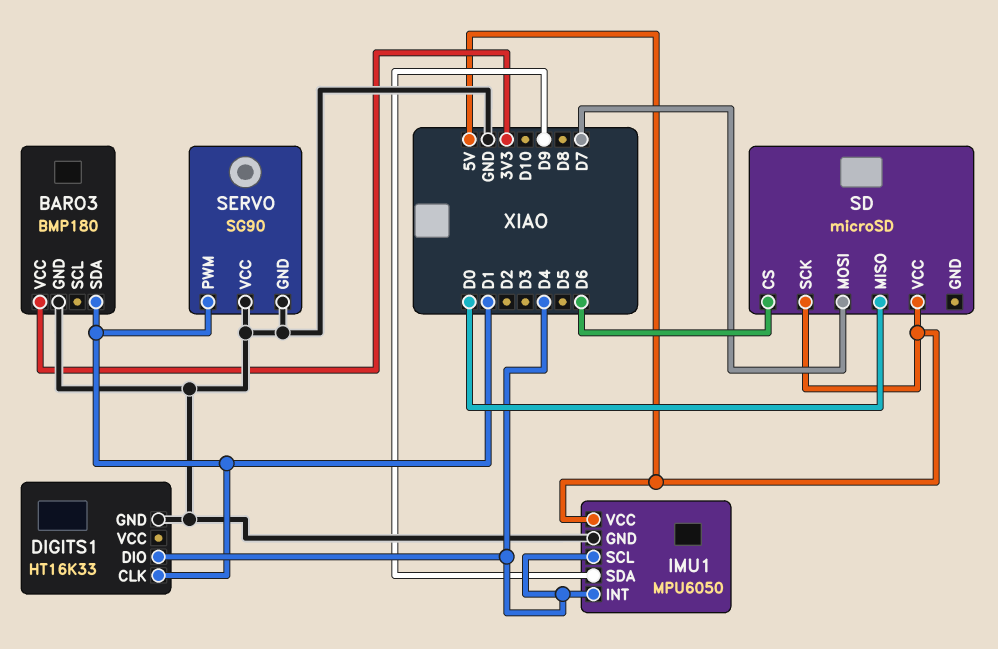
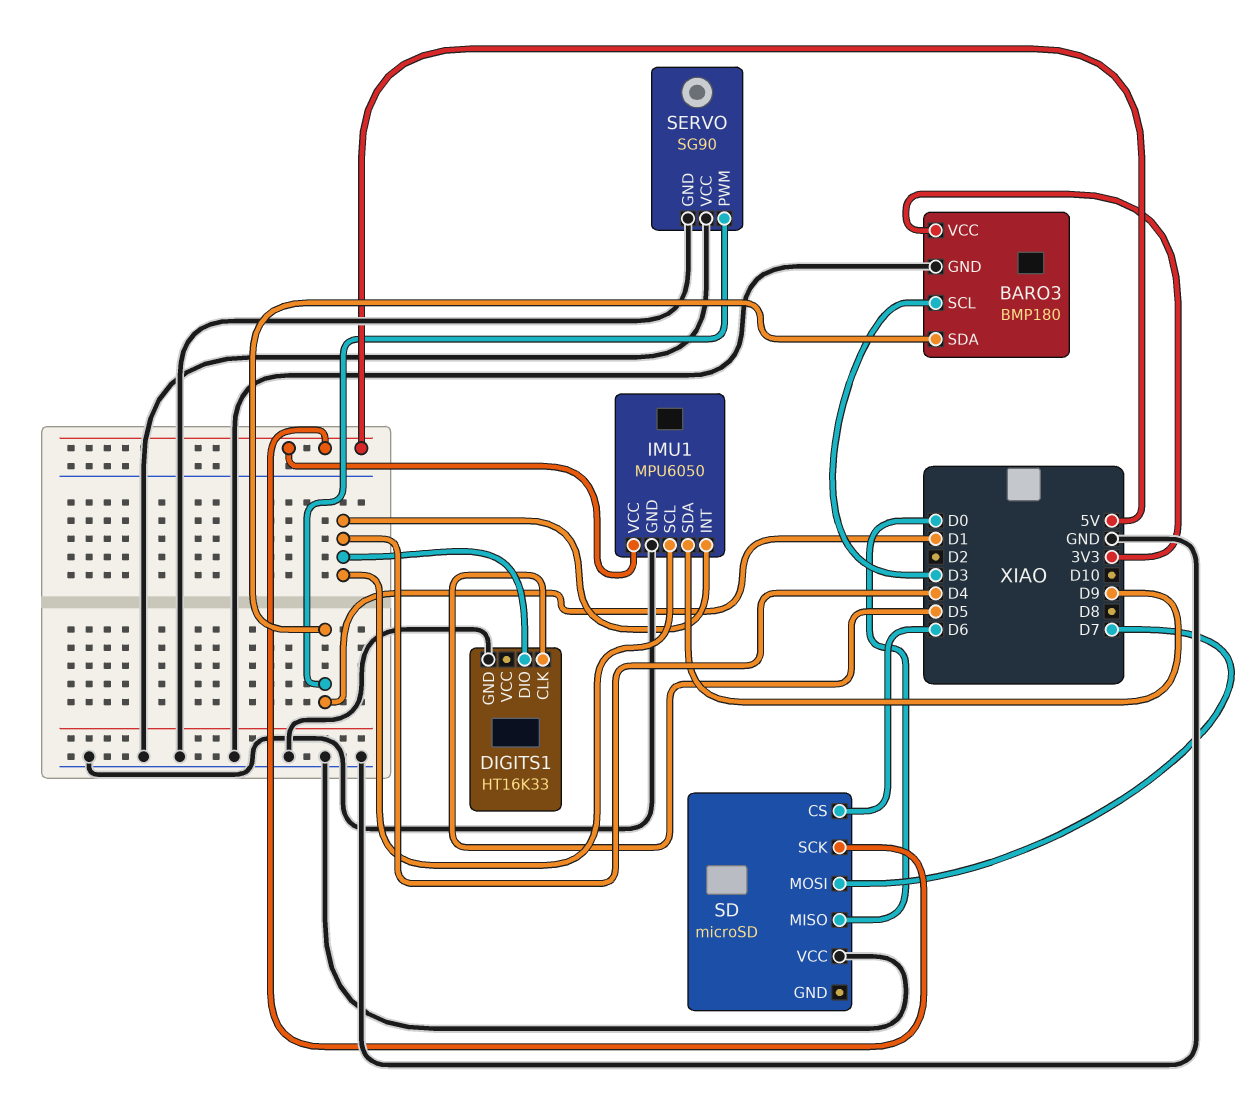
BARO3 pin SCL: none -> D3
DIGITS1 pin CLK: D1 -> D5
SD pin VCC: 5V -> GND

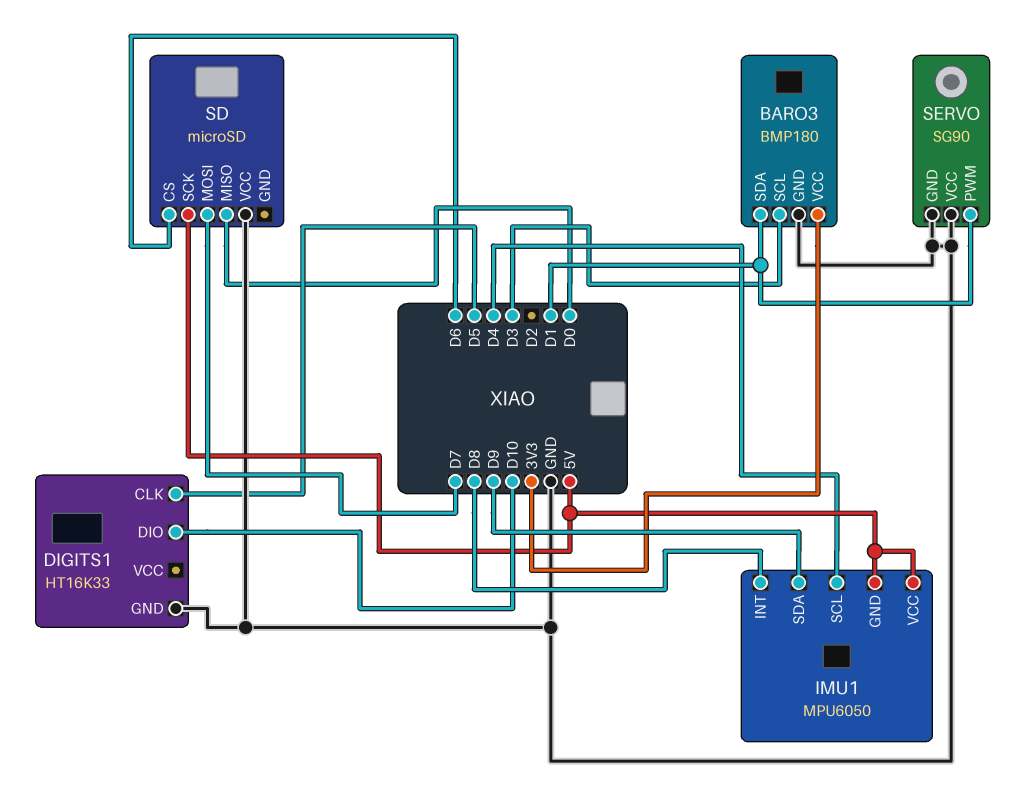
DIGITS1 pin DIO: D4 -> D10
IMU1 pin GND: GND -> 5V
IMU1 pin INT: D4 -> D8

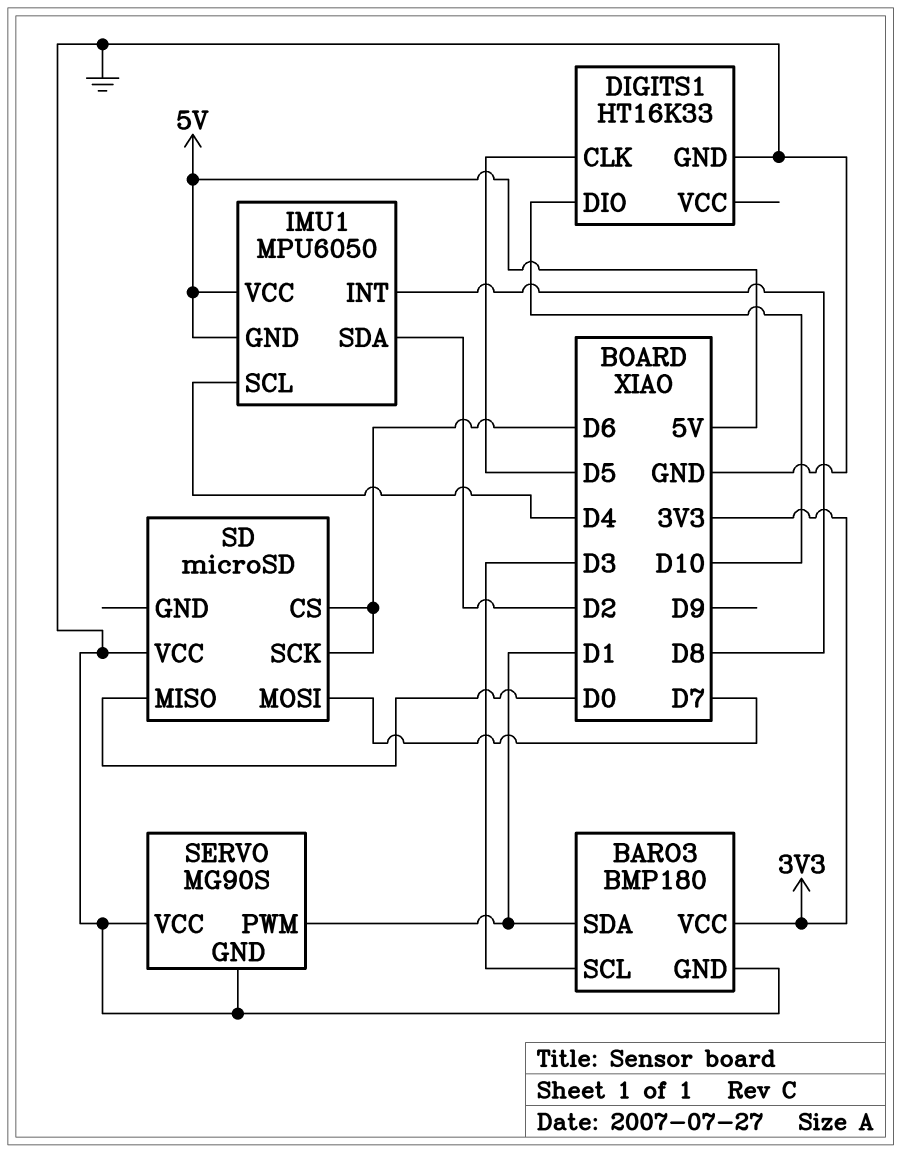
IMU1 pin SDA: D9 -> D2
SD pin SCK: 5V -> D6
SERVO: SG90 -> MG90S

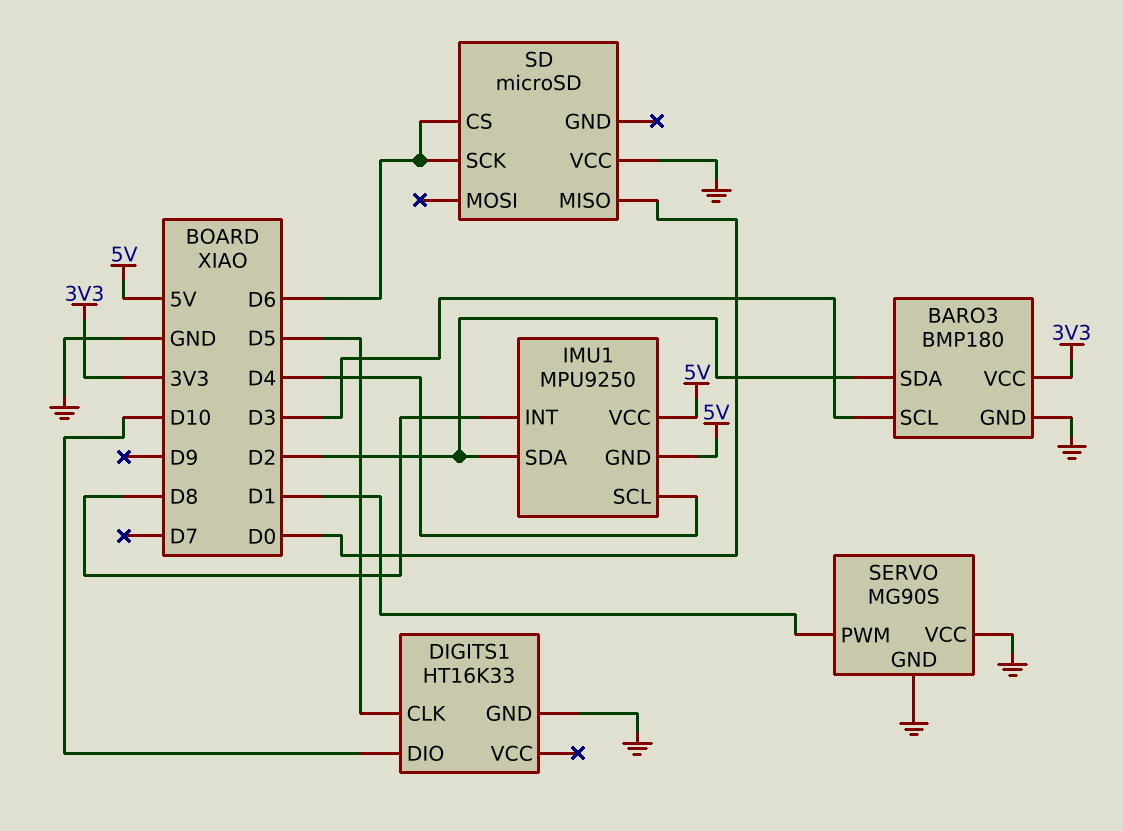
BARO3 pin SDA: D1 -> D2
IMU1: MPU6050 -> MPU9250
SD pin MOSI: D7 -> none

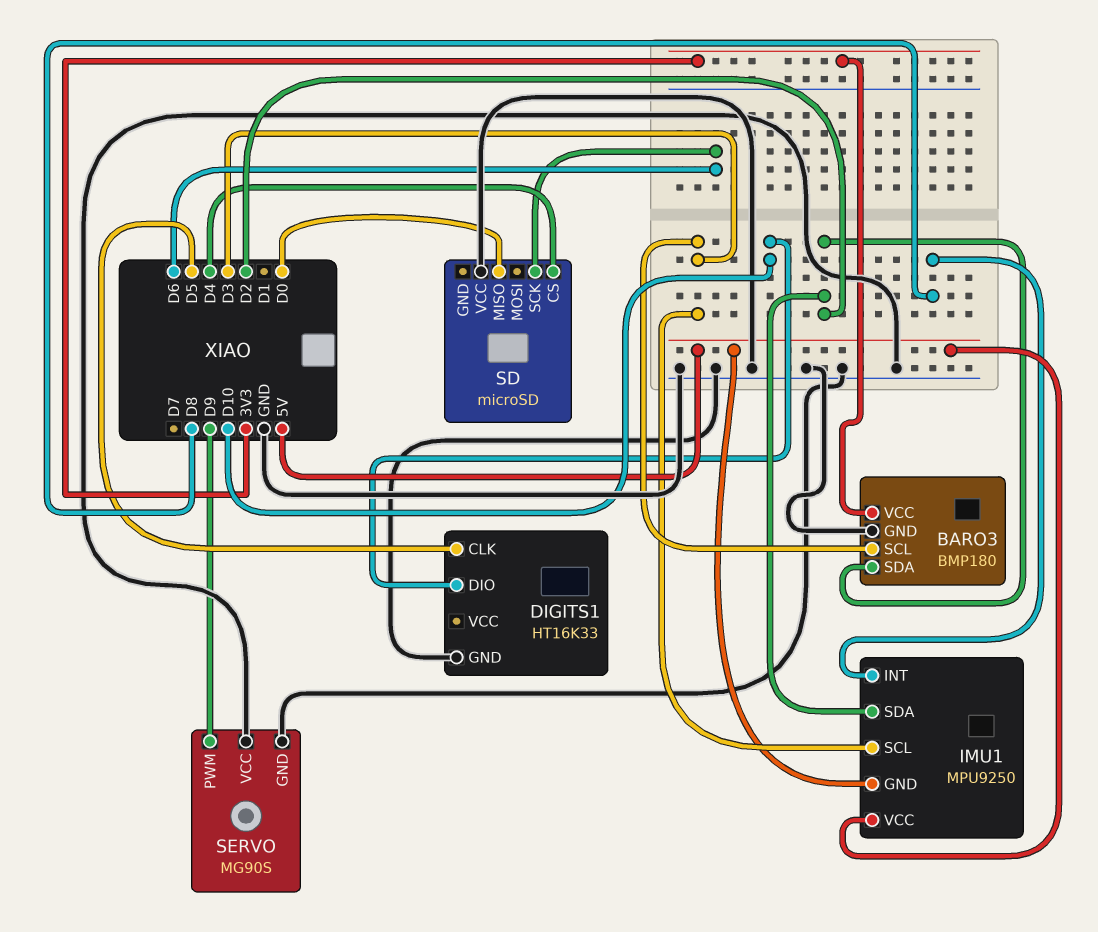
IMU1 pin SCL: D4 -> D3
SD pin CS: D6 -> D4
SERVO pin PWM: D1 -> D9

